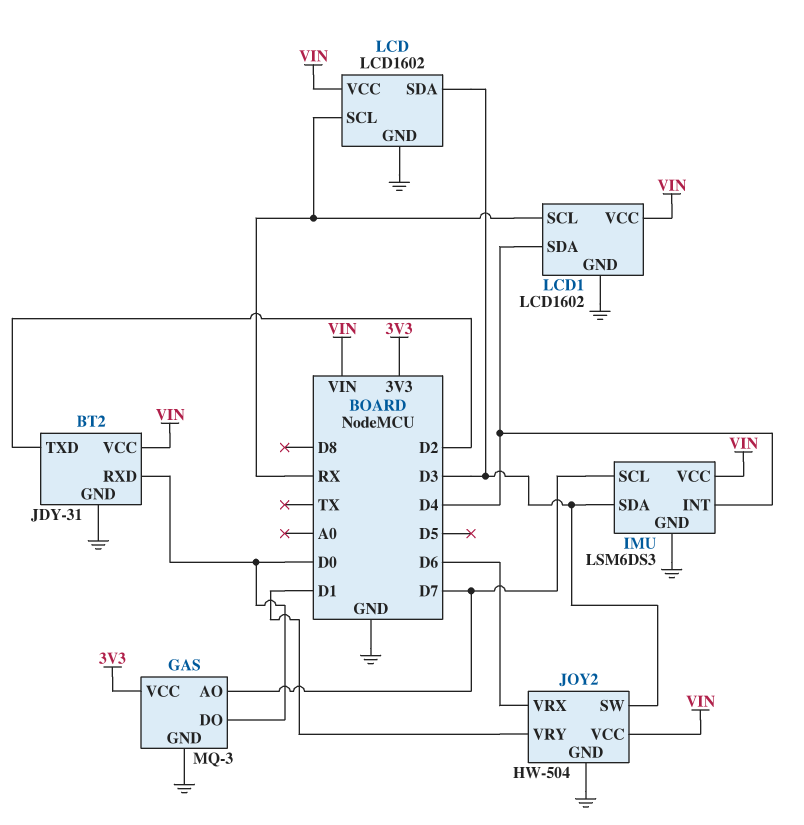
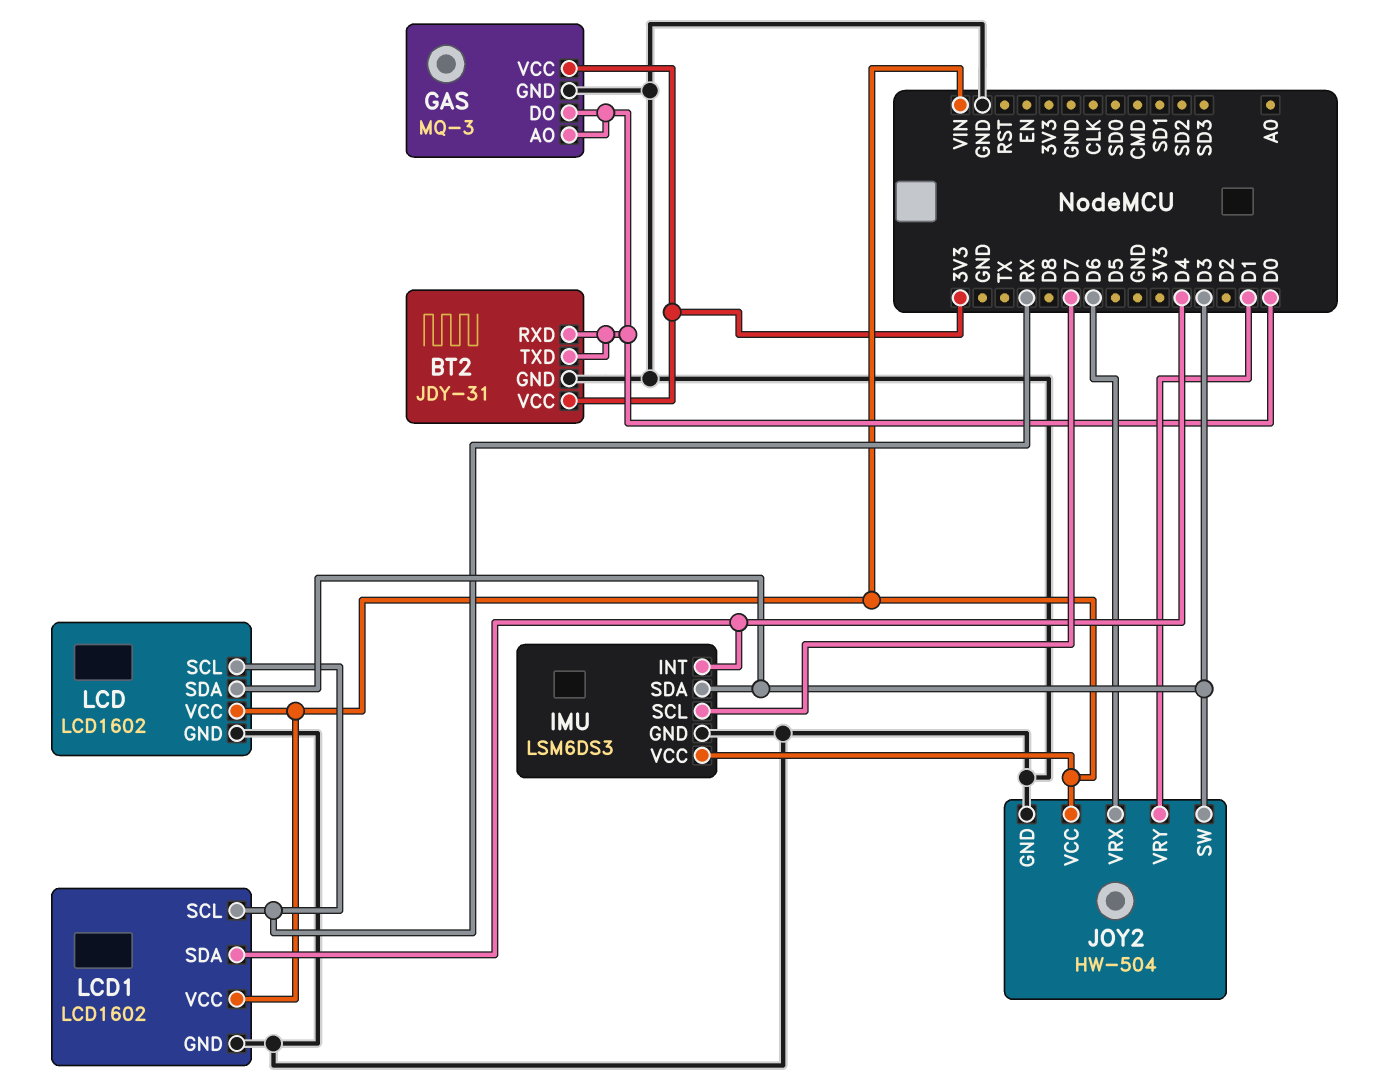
BT2 pin TXD: D2 -> D0
BT2 pin VCC: VIN -> 3V3
GAS pin AO: D7 -> D0

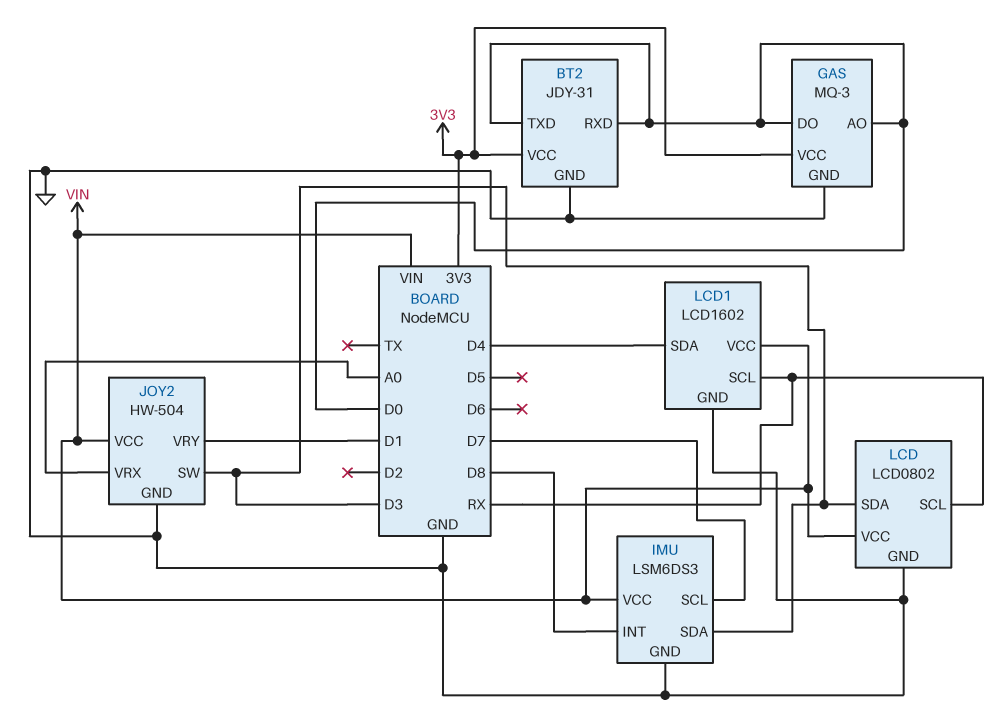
IMU pin INT: D4 -> D8
JOY2 pin VRX: D6 -> A0
LCD: LCD1602 -> LCD0802

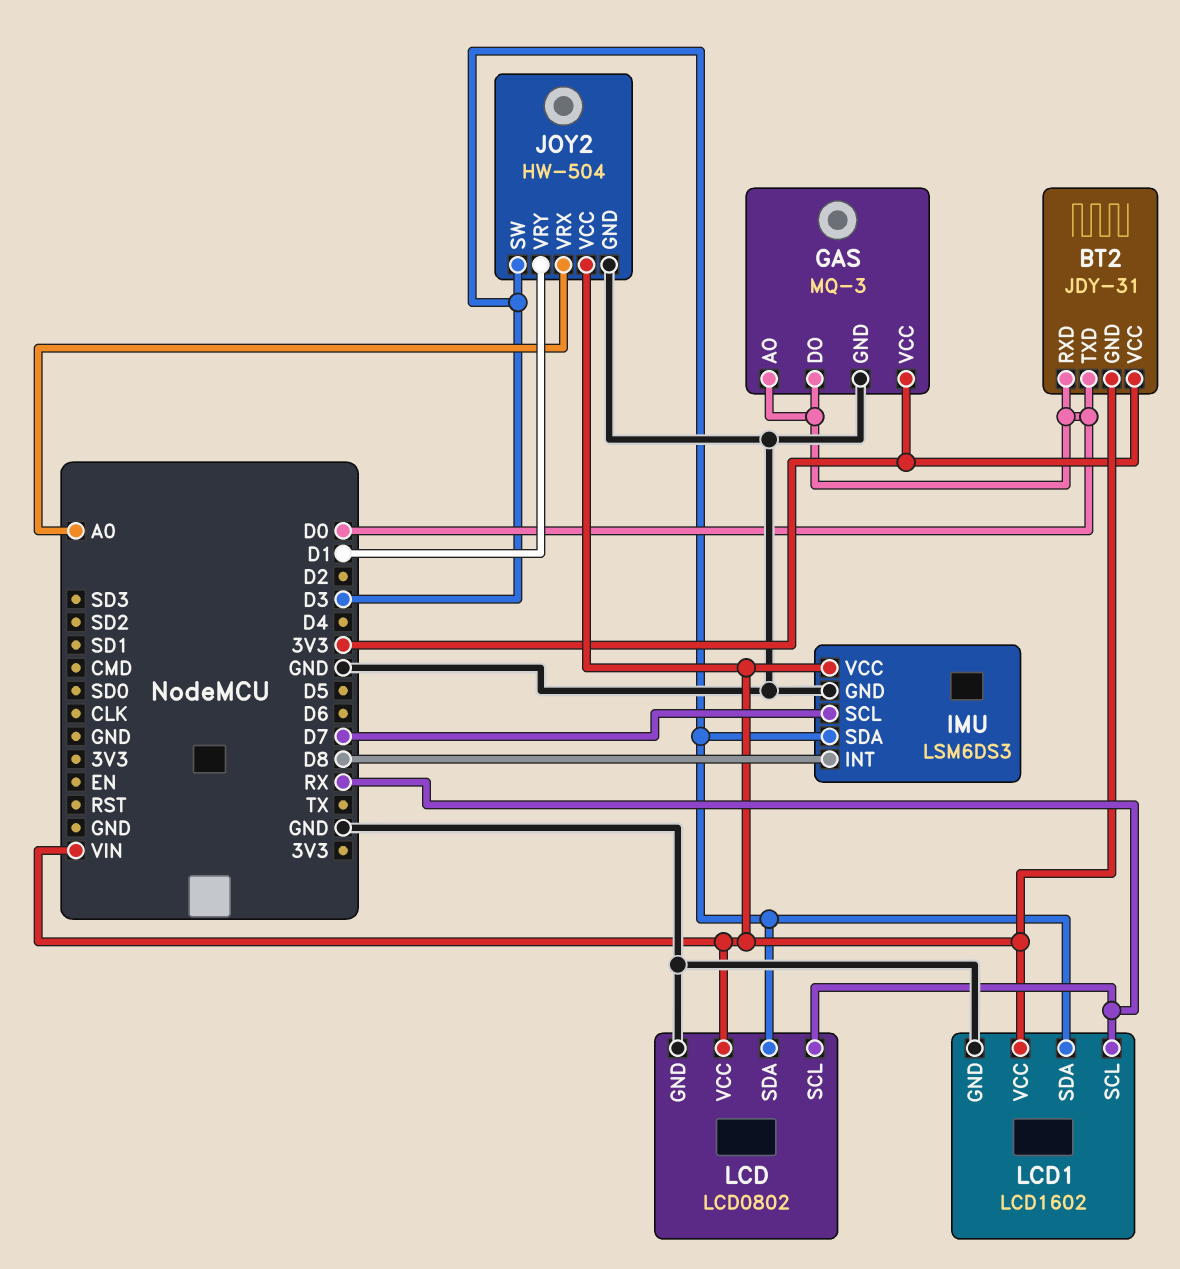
BT2 pin GND: GND -> VIN
LCD1 pin SDA: D4 -> D3

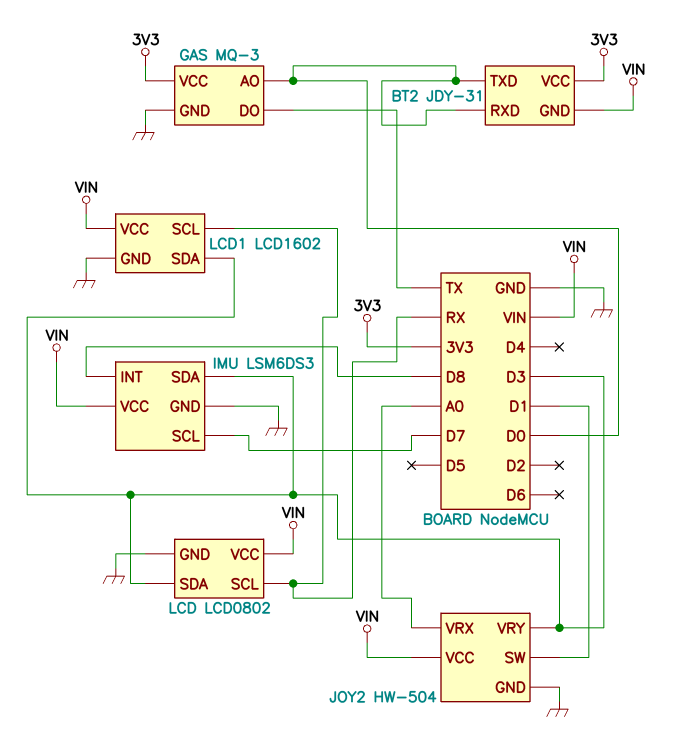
GAS pin DO: D0 -> TX
JOY2 pin SW: D3 -> D1
JOY2 pin VRY: D1 -> D3

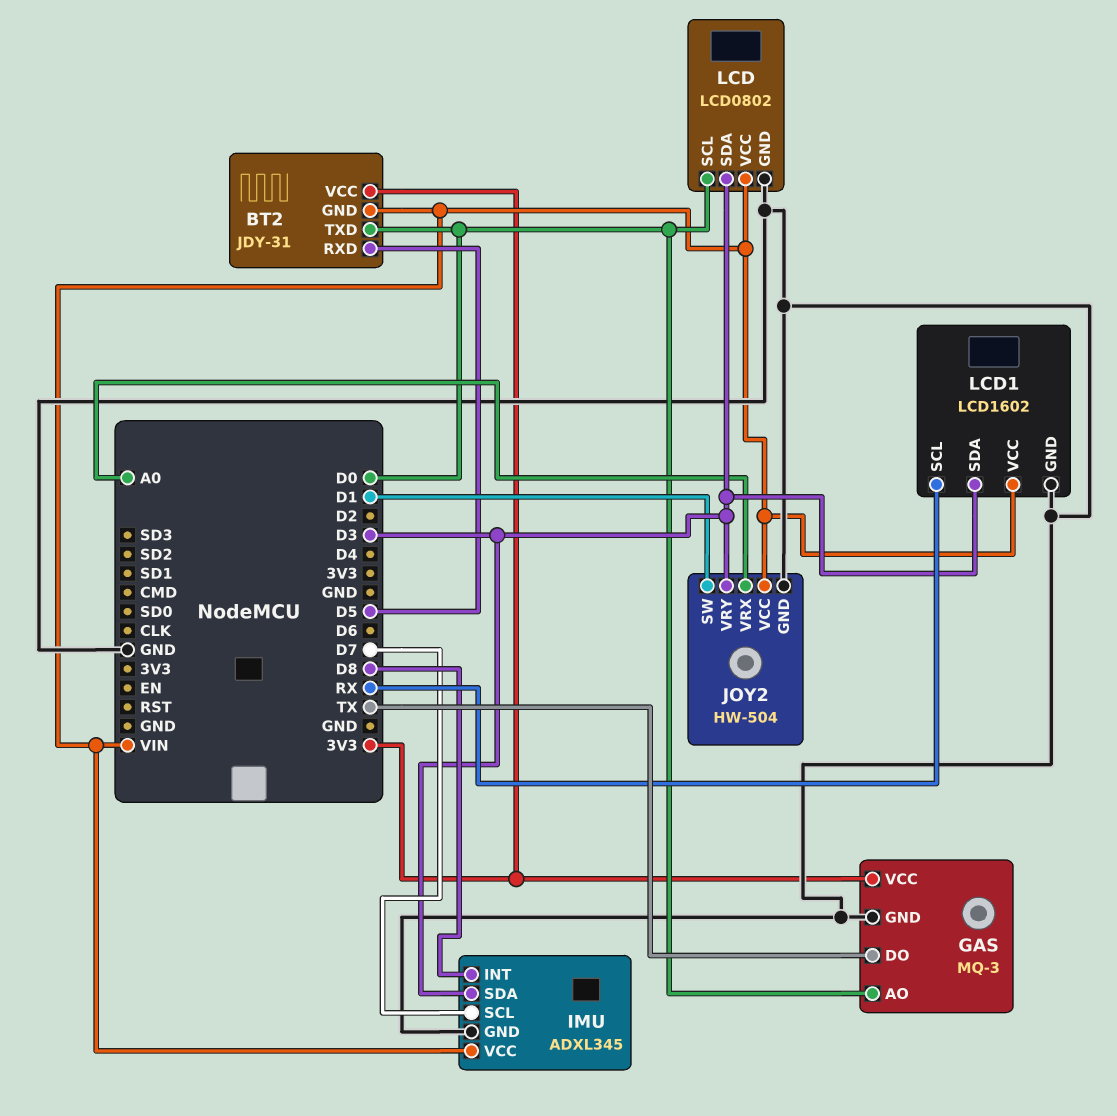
BT2 pin RXD: D0 -> D5
IMU: LSM6DS3 -> ADXL345
LCD pin SCL: RX -> D0

